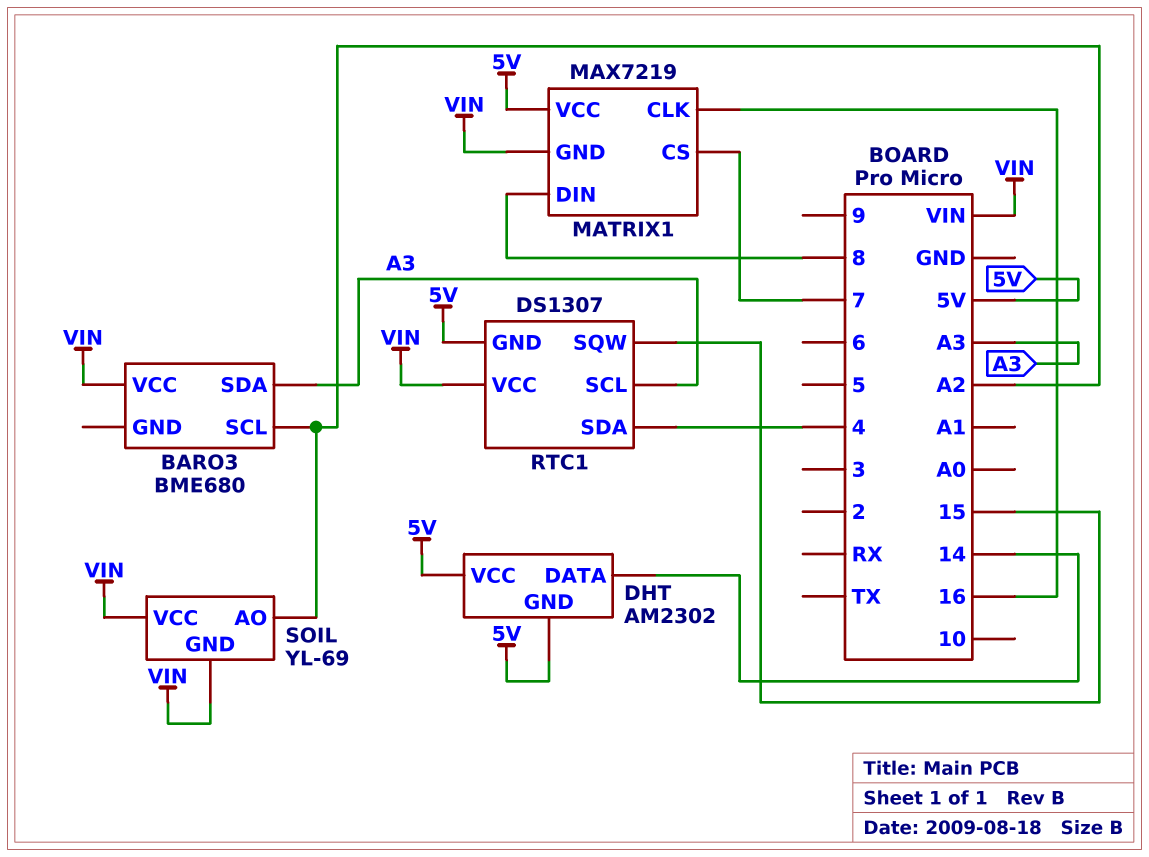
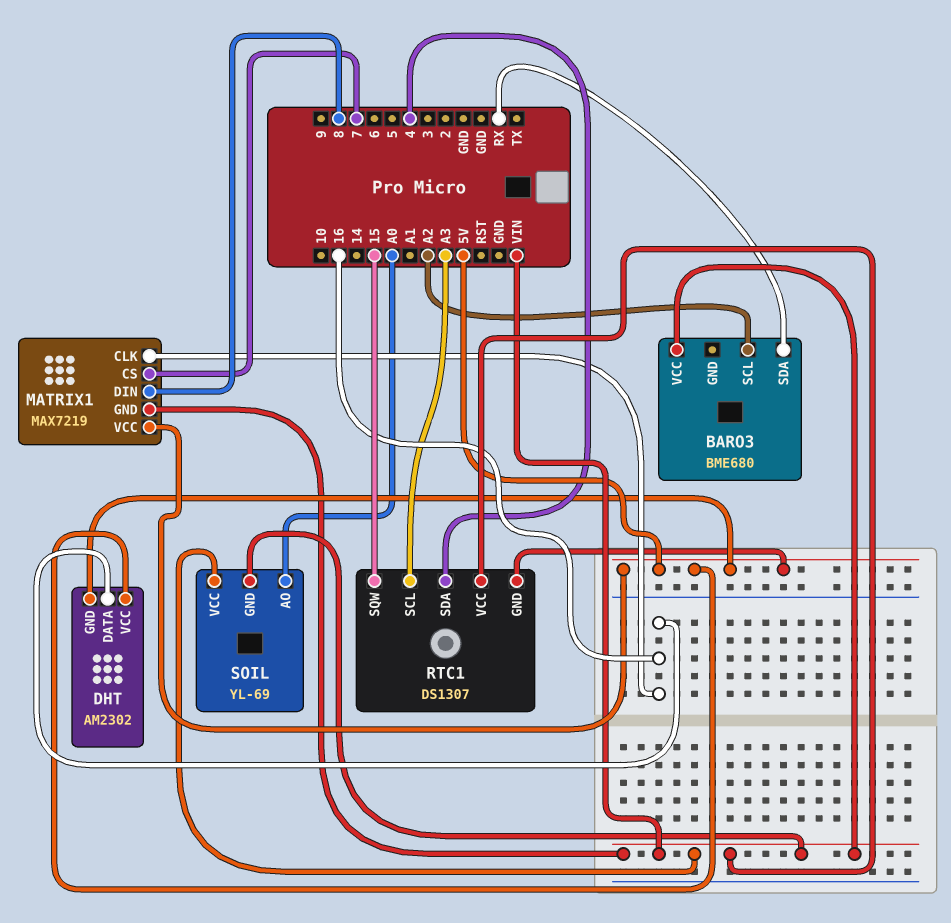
BARO3 pin SDA: A3 -> RX
DHT pin DATA: 14 -> 16
SOIL pin AO: A2 -> A0

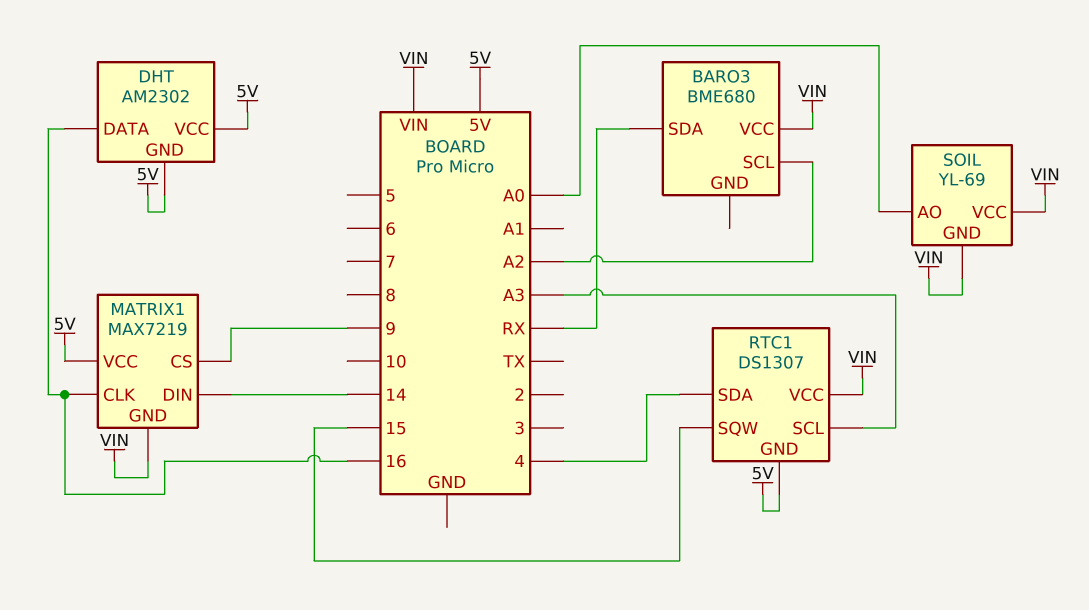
MATRIX1 pin CS: 7 -> 9
MATRIX1 pin DIN: 8 -> 14

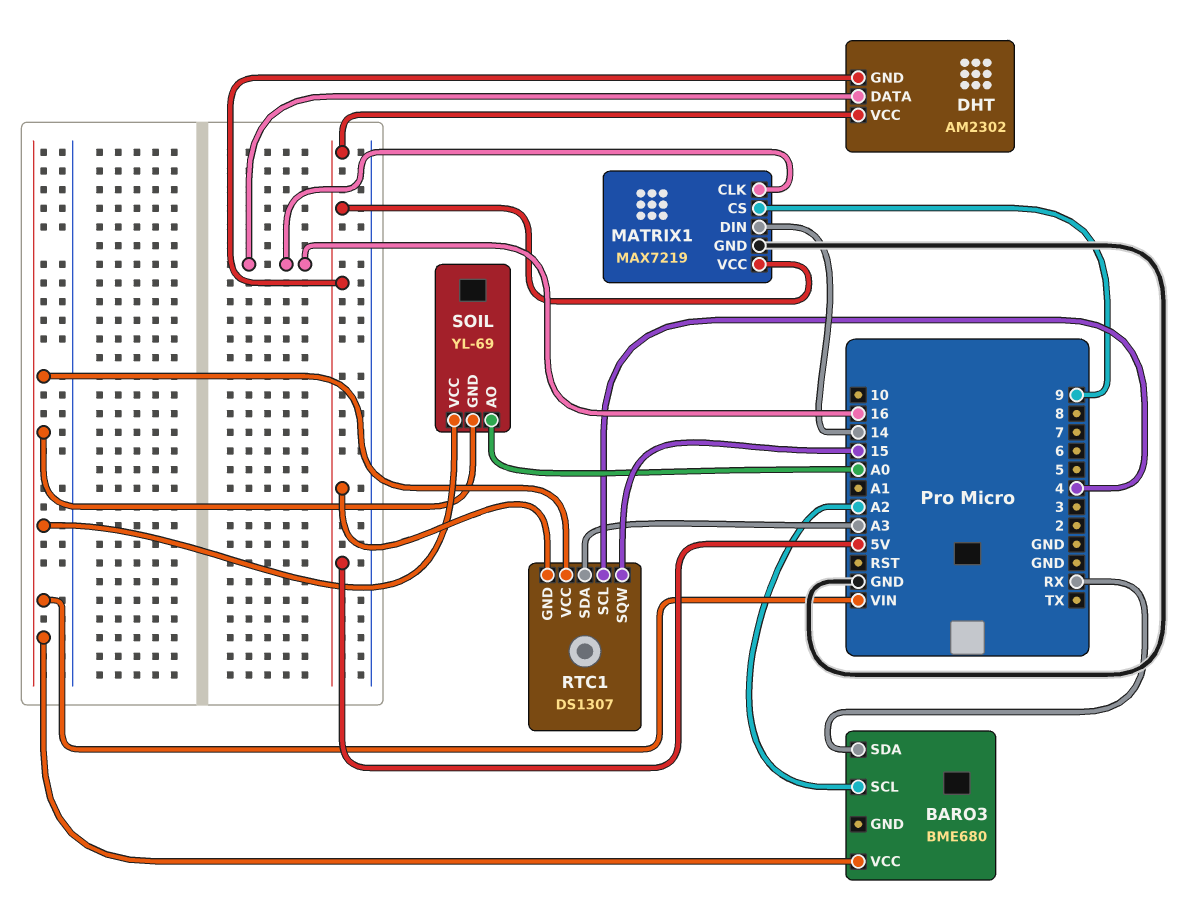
MATRIX1 pin GND: VIN -> GND
RTC1 pin SCL: A3 -> 4
RTC1 pin SDA: 4 -> A3

